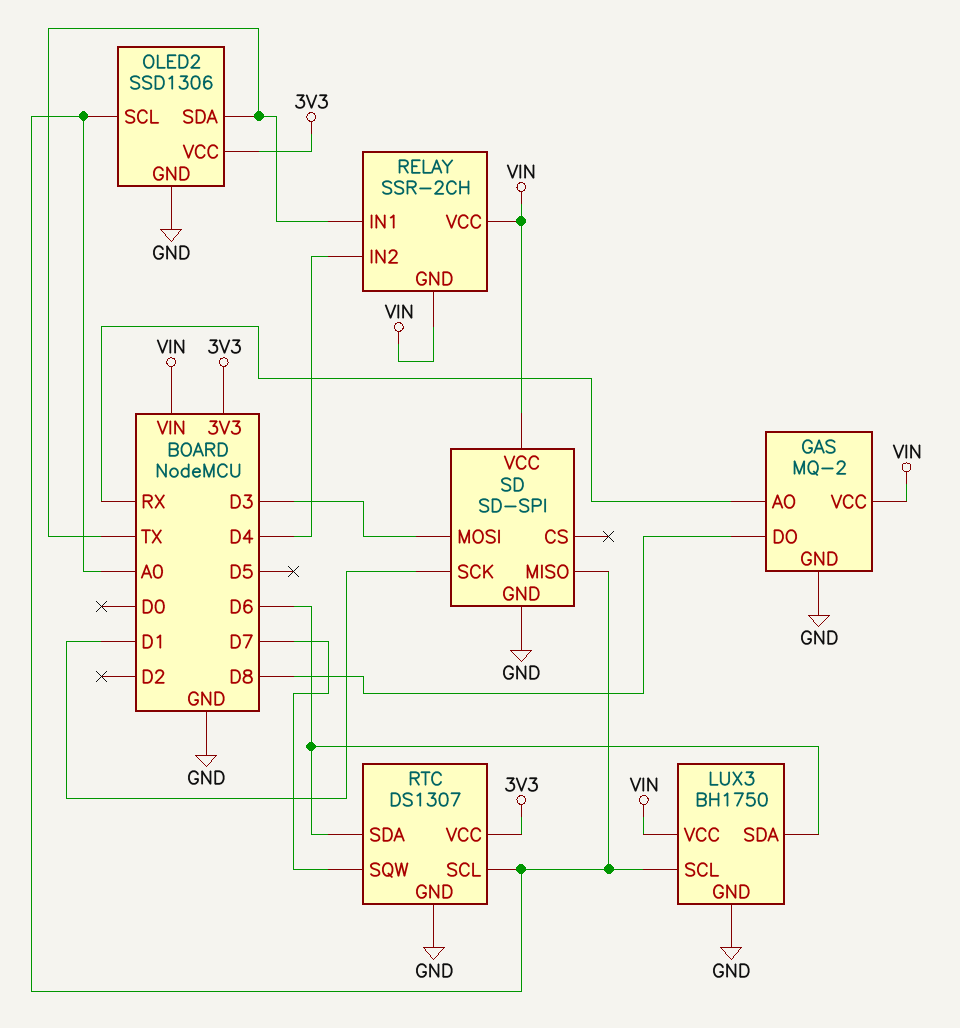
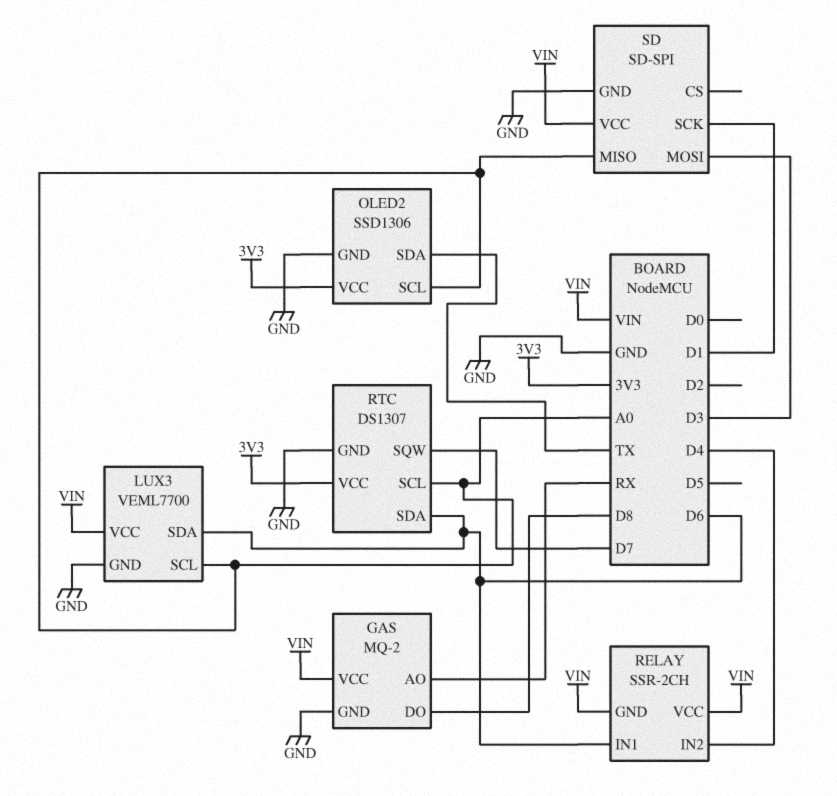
LUX3: BH1750 -> VEML7700
RELAY pin IN1: TX -> D6

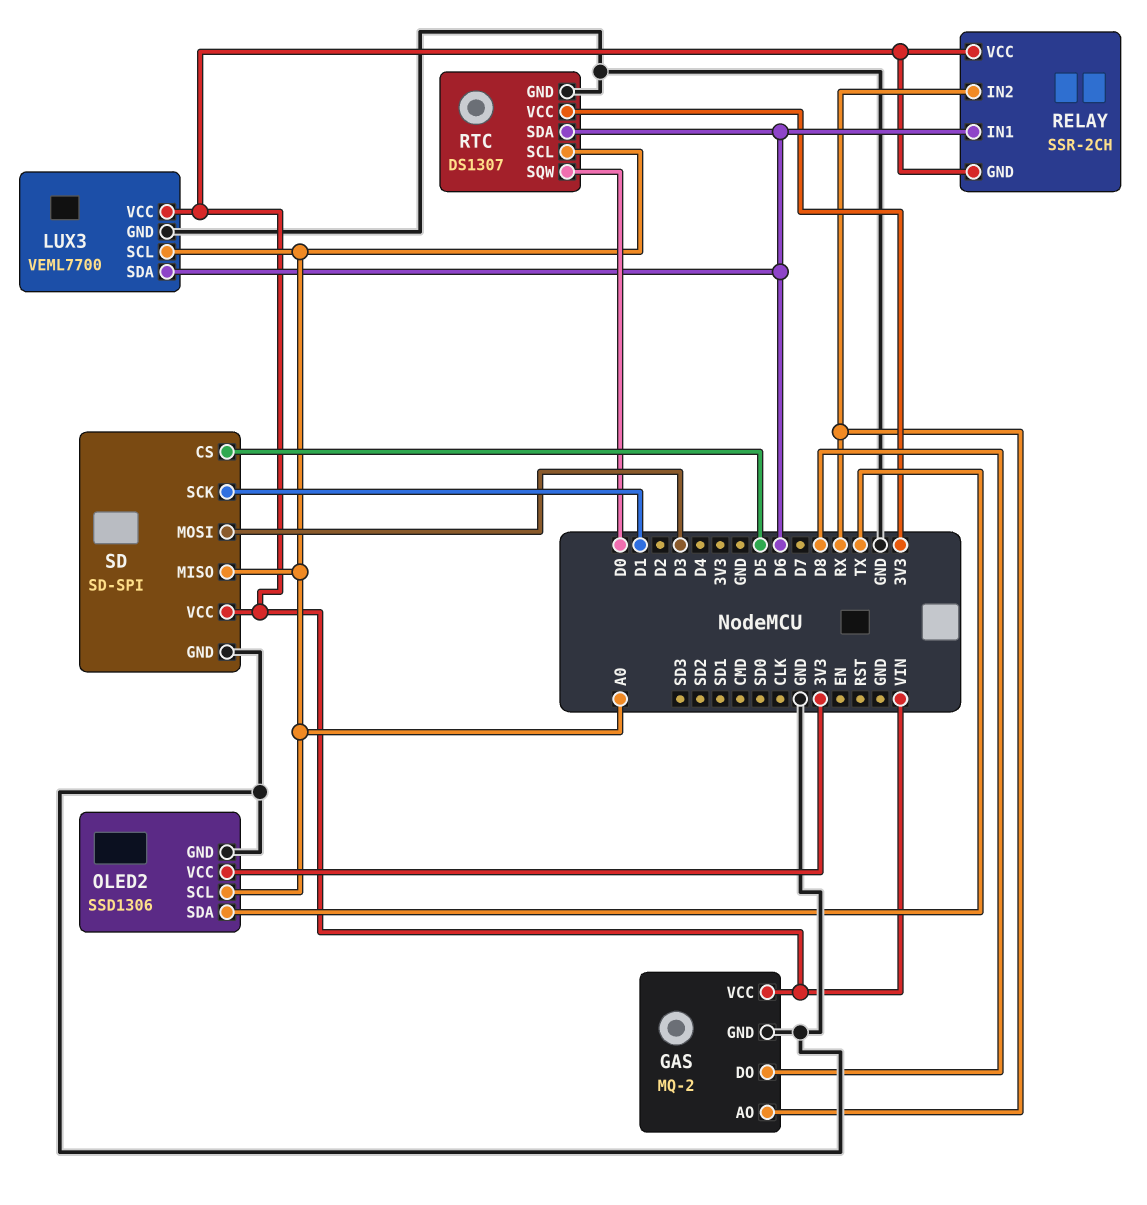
RELAY pin IN2: D4 -> RX
RTC pin SQW: D7 -> D0
SD pin CS: none -> D5

